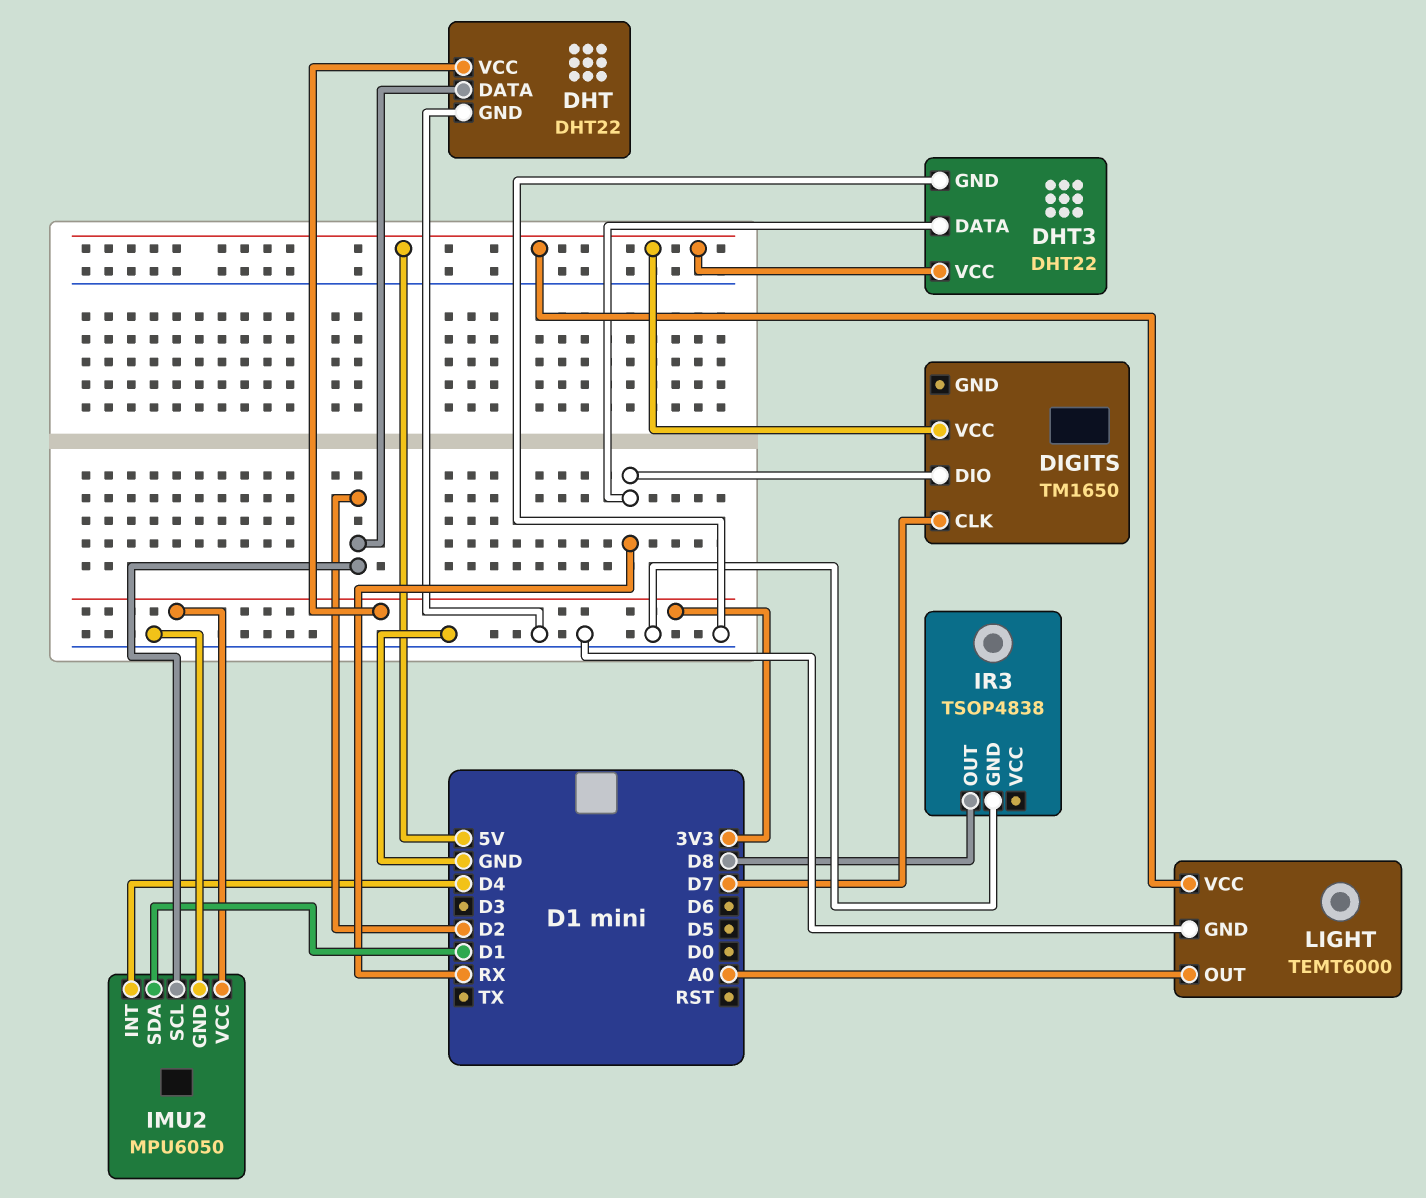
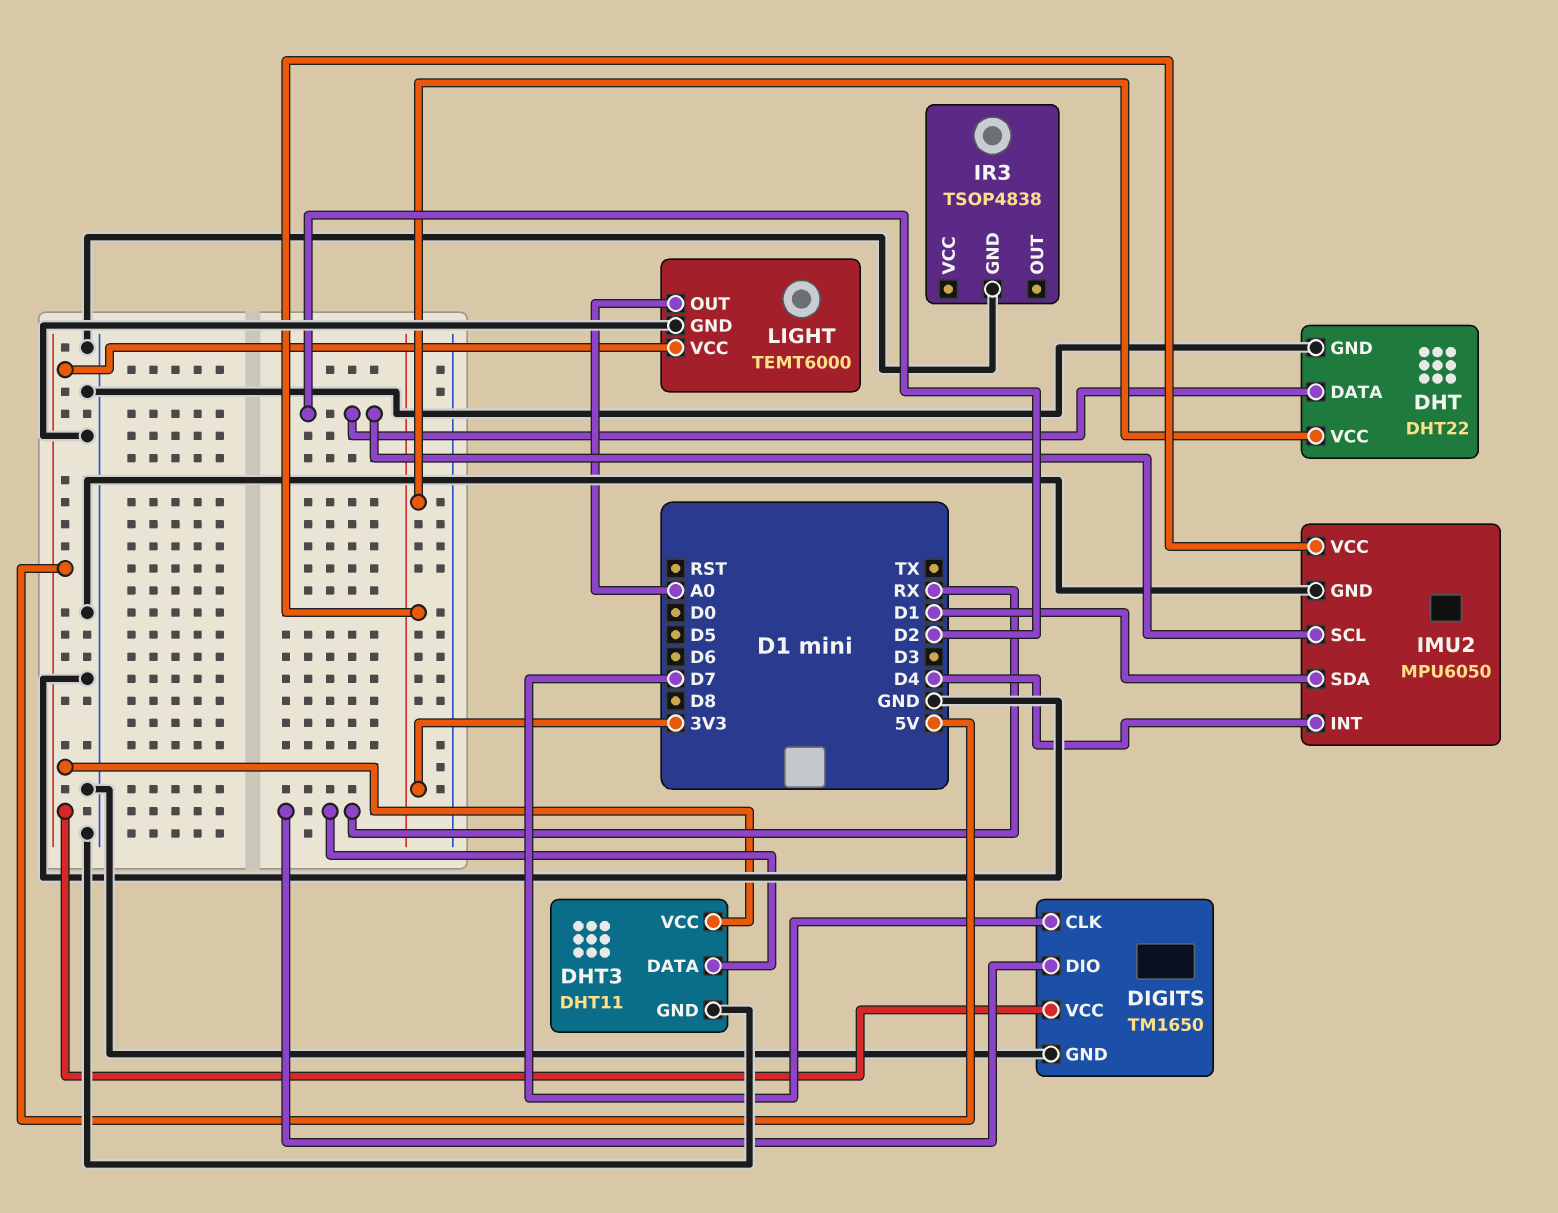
DHT3: DHT22 -> DHT11
DIGITS pin GND: none -> GND
IR3 pin OUT: D8 -> none

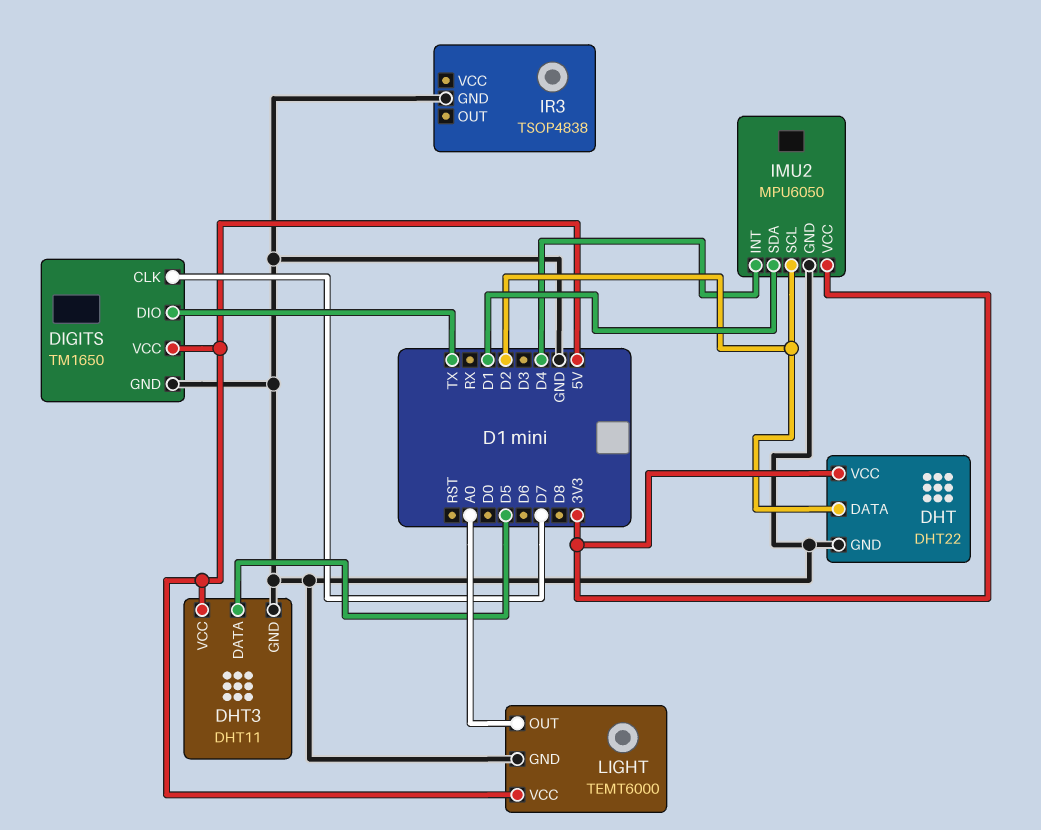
DHT3 pin DATA: RX -> D5
DIGITS pin DIO: RX -> TX

